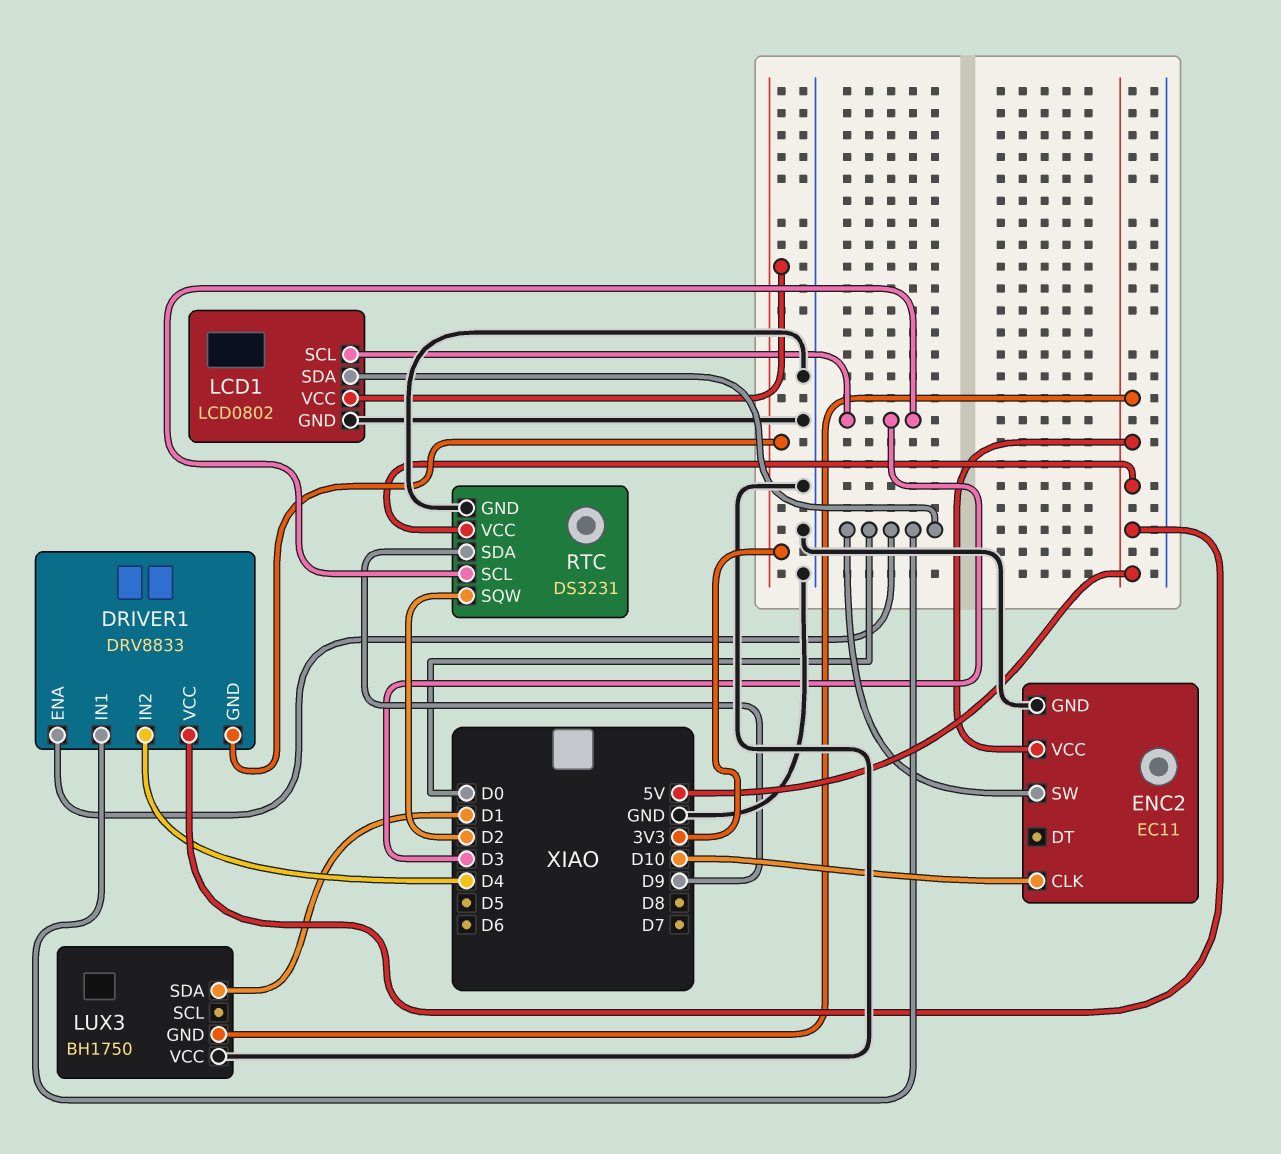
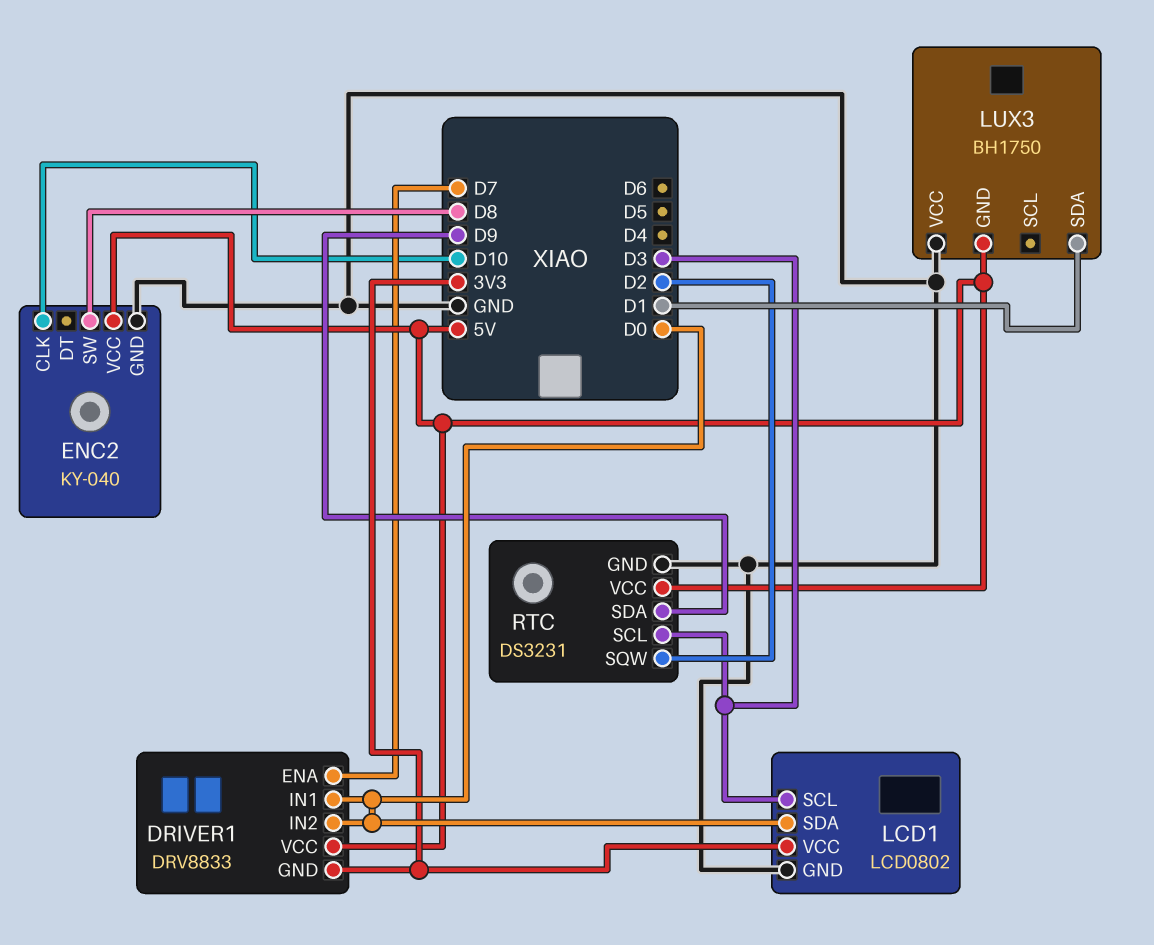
DRIVER1 pin ENA: D0 -> D7
DRIVER1 pin IN2: D4 -> D0
ENC2: EC11 -> KY-040
ENC2 pin SW: D0 -> D8

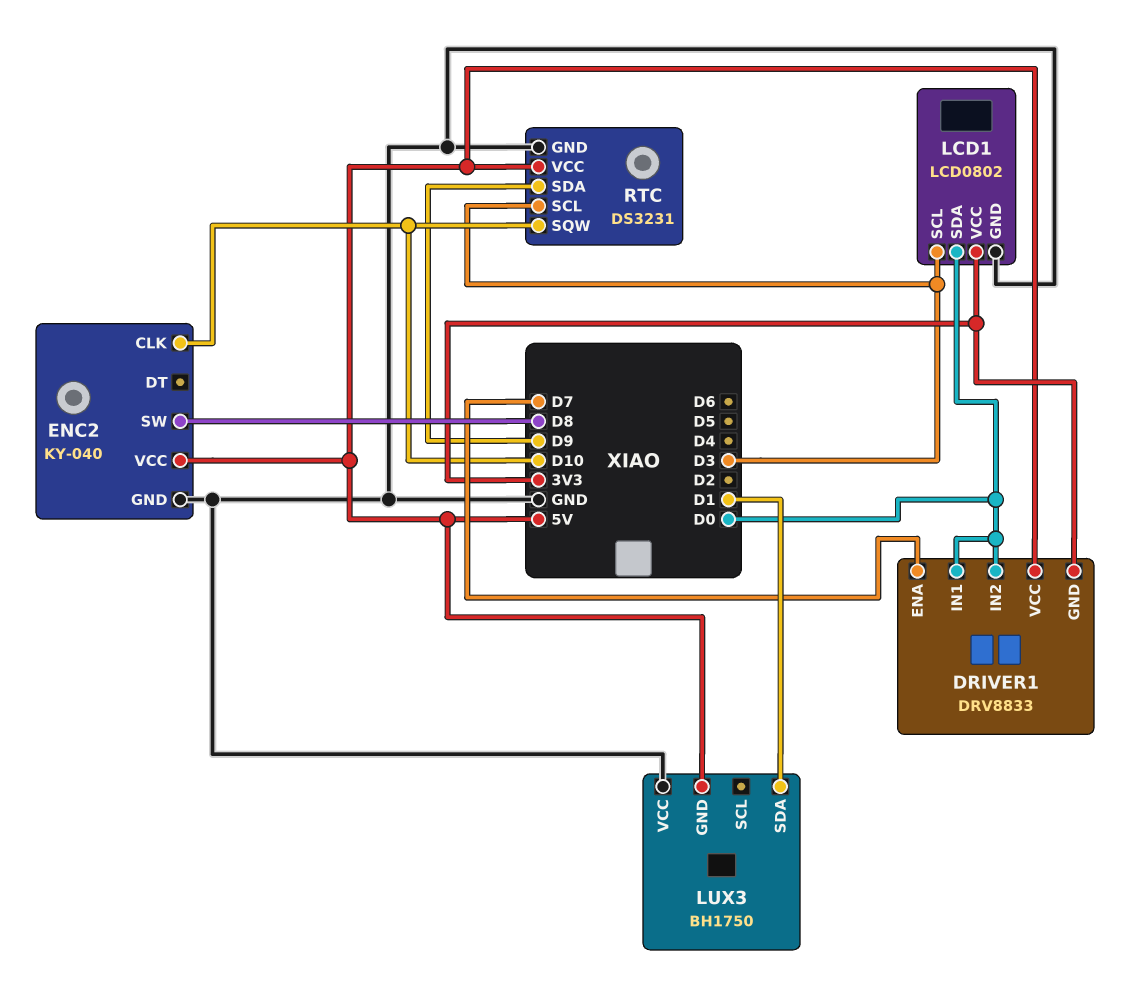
RTC pin SQW: D2 -> D10

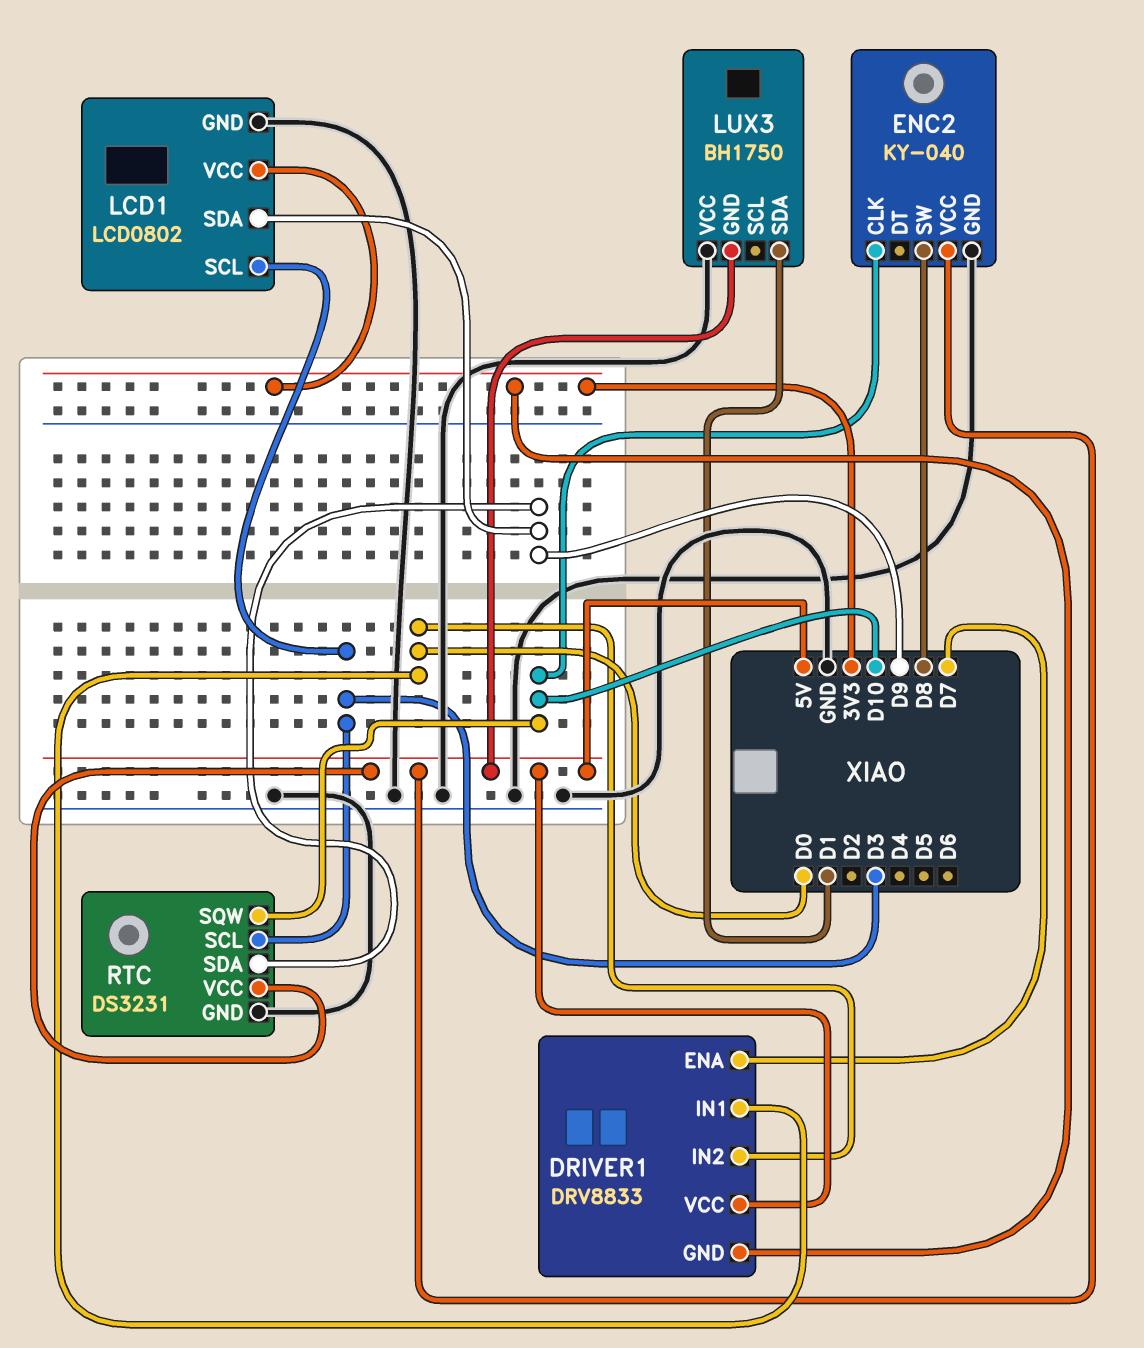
LCD1 pin SDA: D0 -> D9

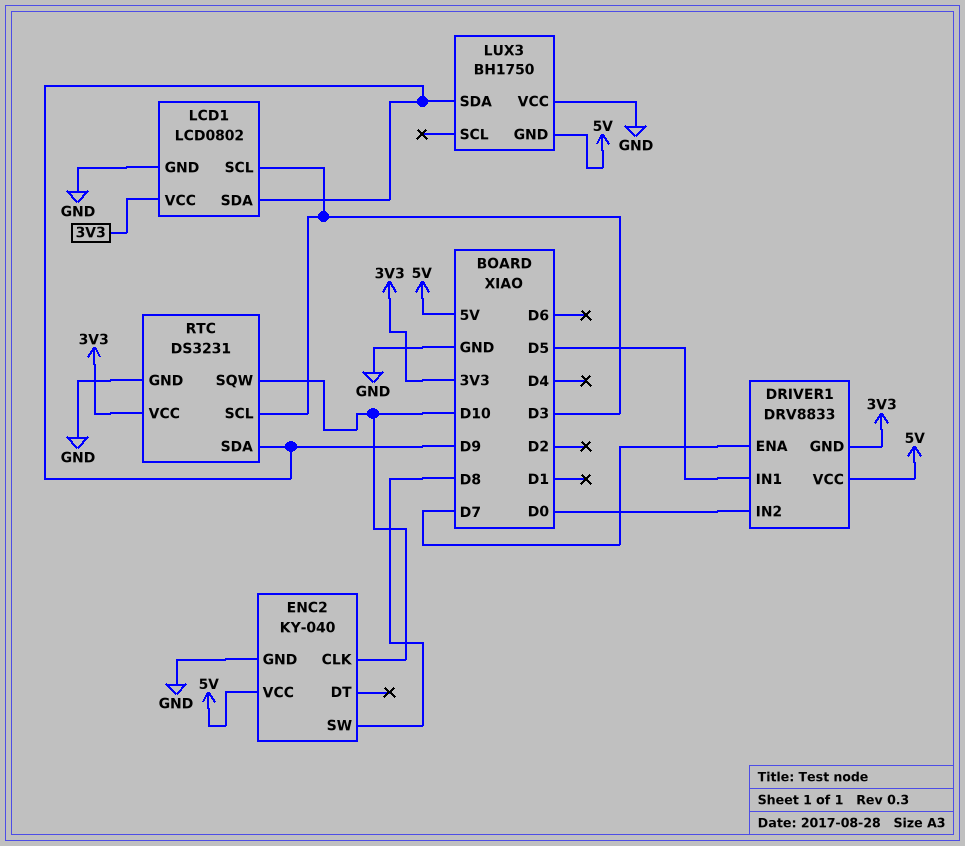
DRIVER1 pin IN1: D0 -> D5
LUX3 pin SDA: D1 -> D9
RTC pin VCC: 5V -> 3V3

